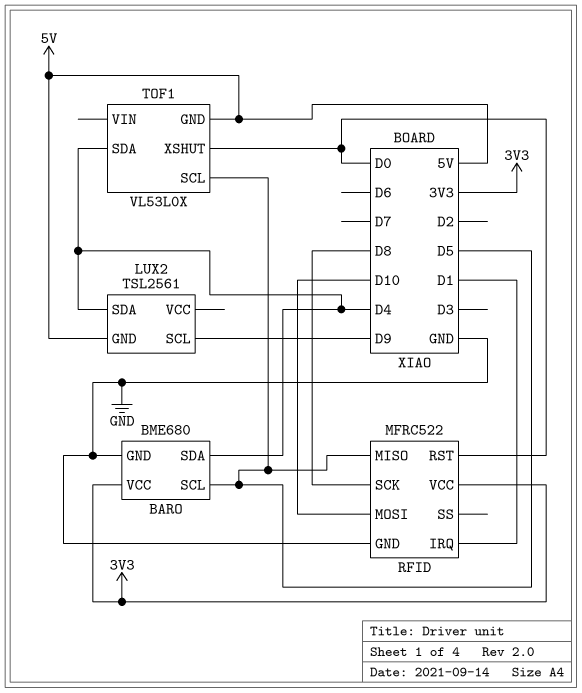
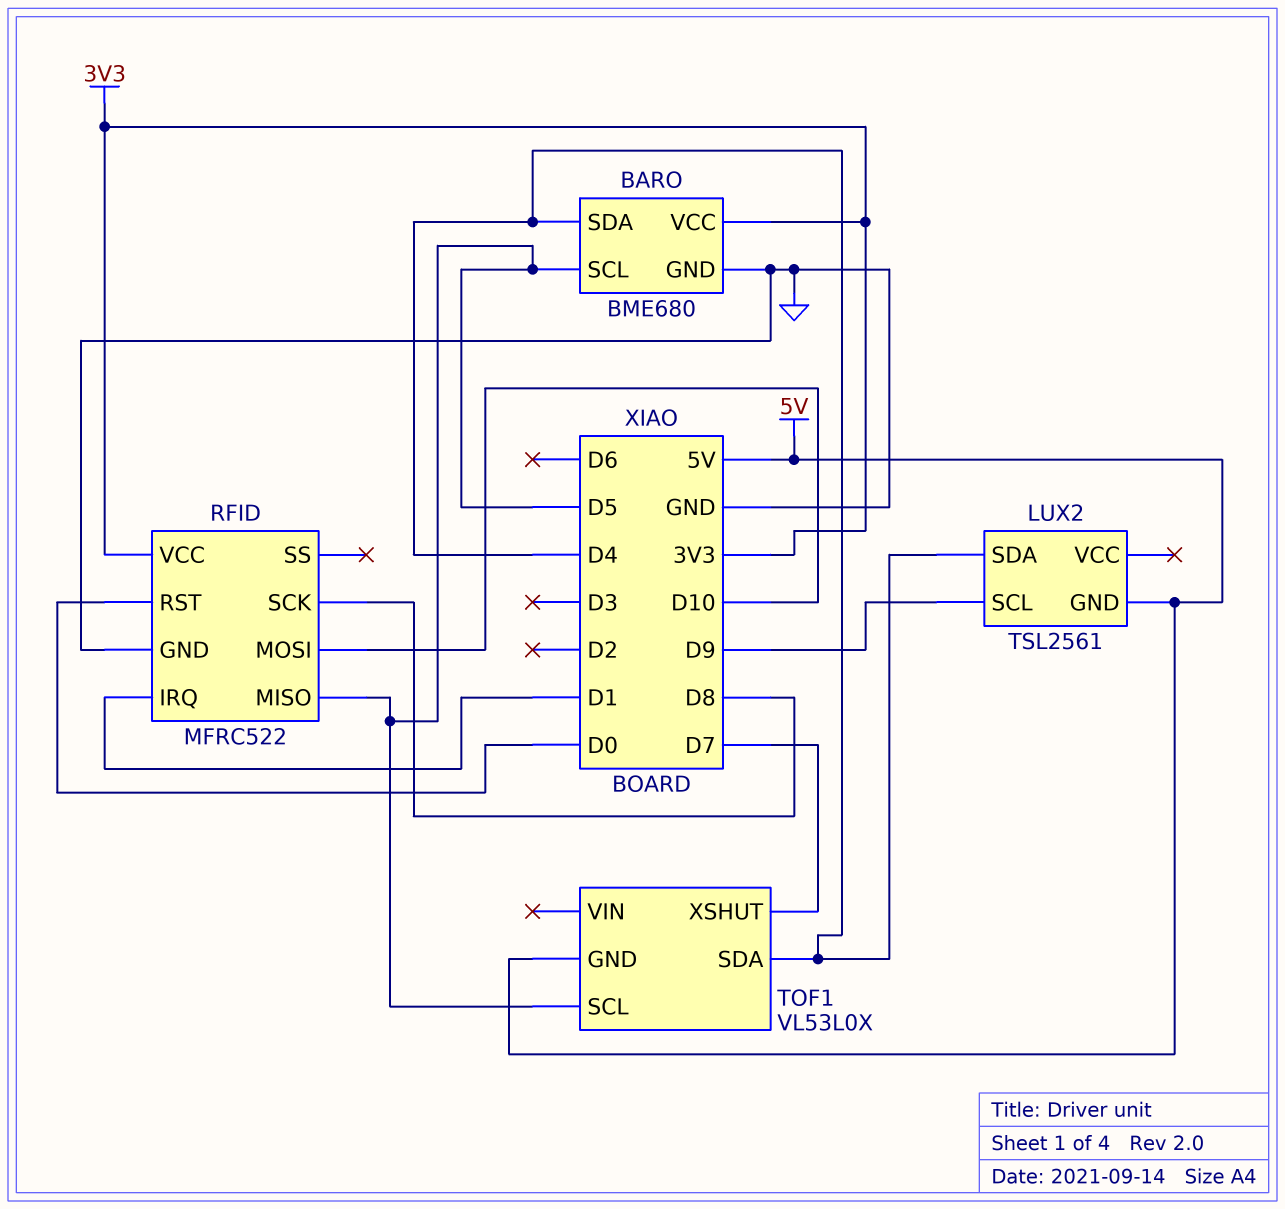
TOF1 pin XSHUT: D0 -> D7

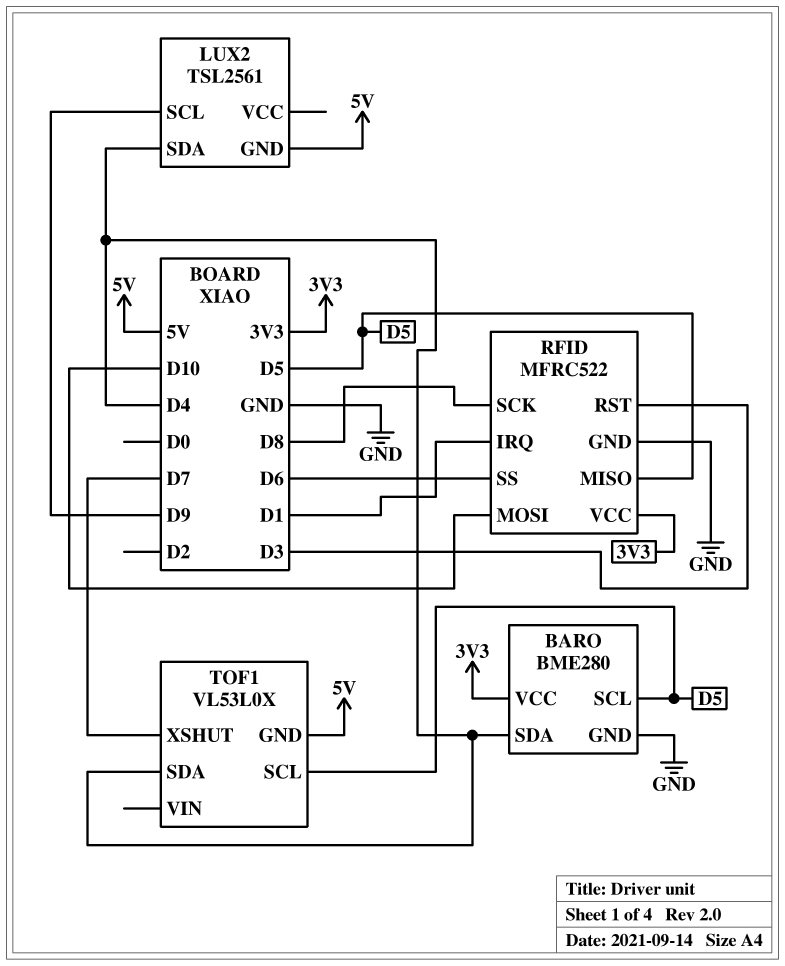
BARO: BME680 -> BME280
RFID pin RST: D0 -> D3
RFID pin SS: none -> D6

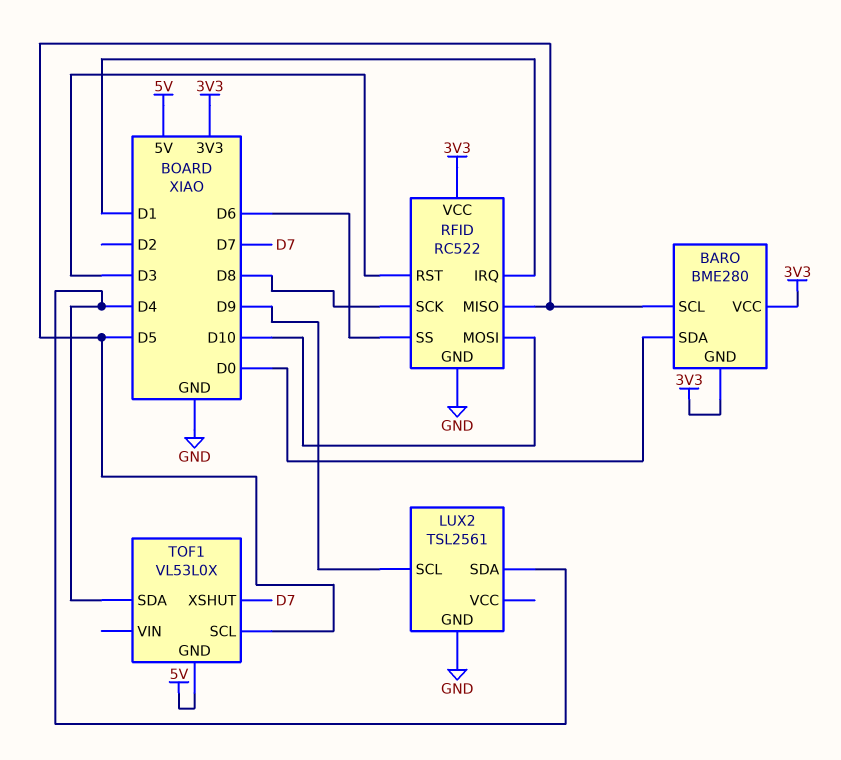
BARO pin GND: GND -> 3V3
BARO pin SDA: D4 -> D0
LUX2 pin GND: 5V -> GND
RFID: MFRC522 -> RC522

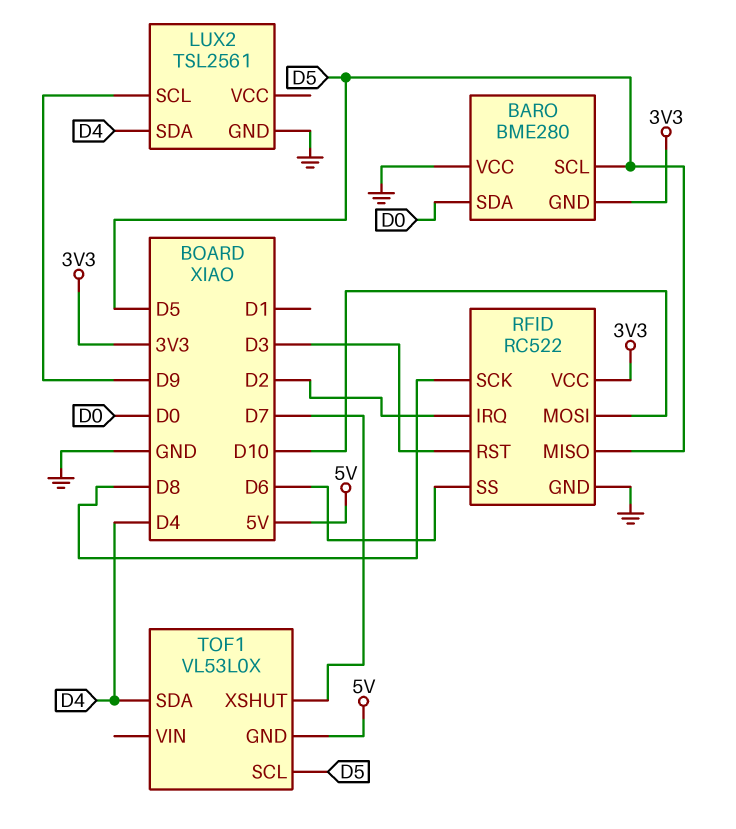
BARO pin VCC: 3V3 -> GND
RFID pin IRQ: D1 -> D2

